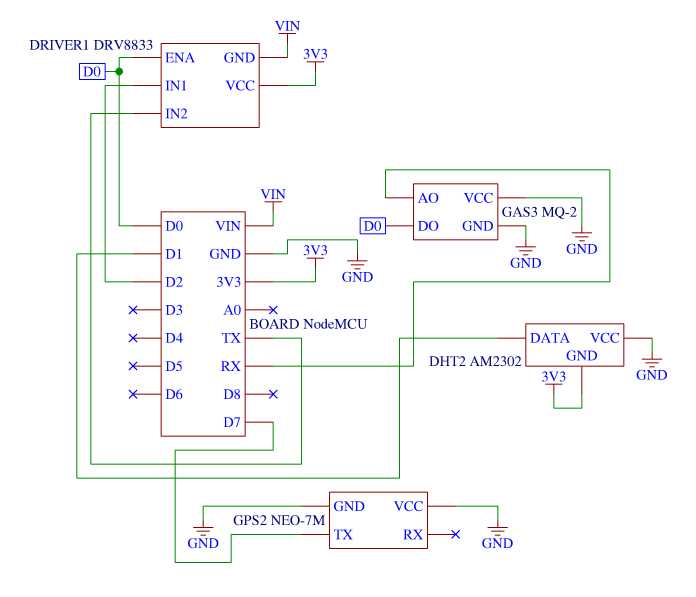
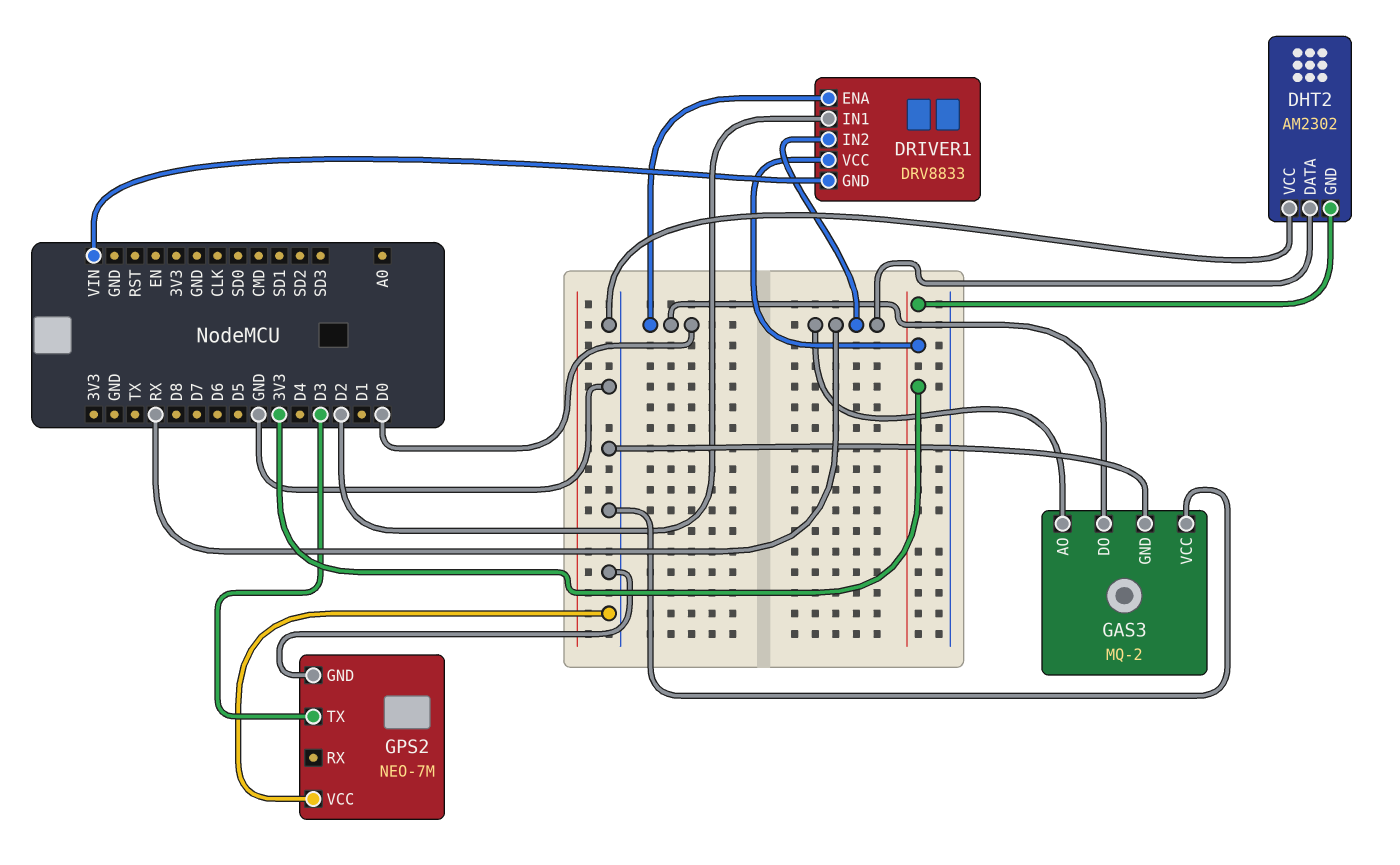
DHT2 pin DATA: D1 -> RX
DRIVER1 pin IN2: TX -> RX
GPS2 pin TX: D7 -> D3

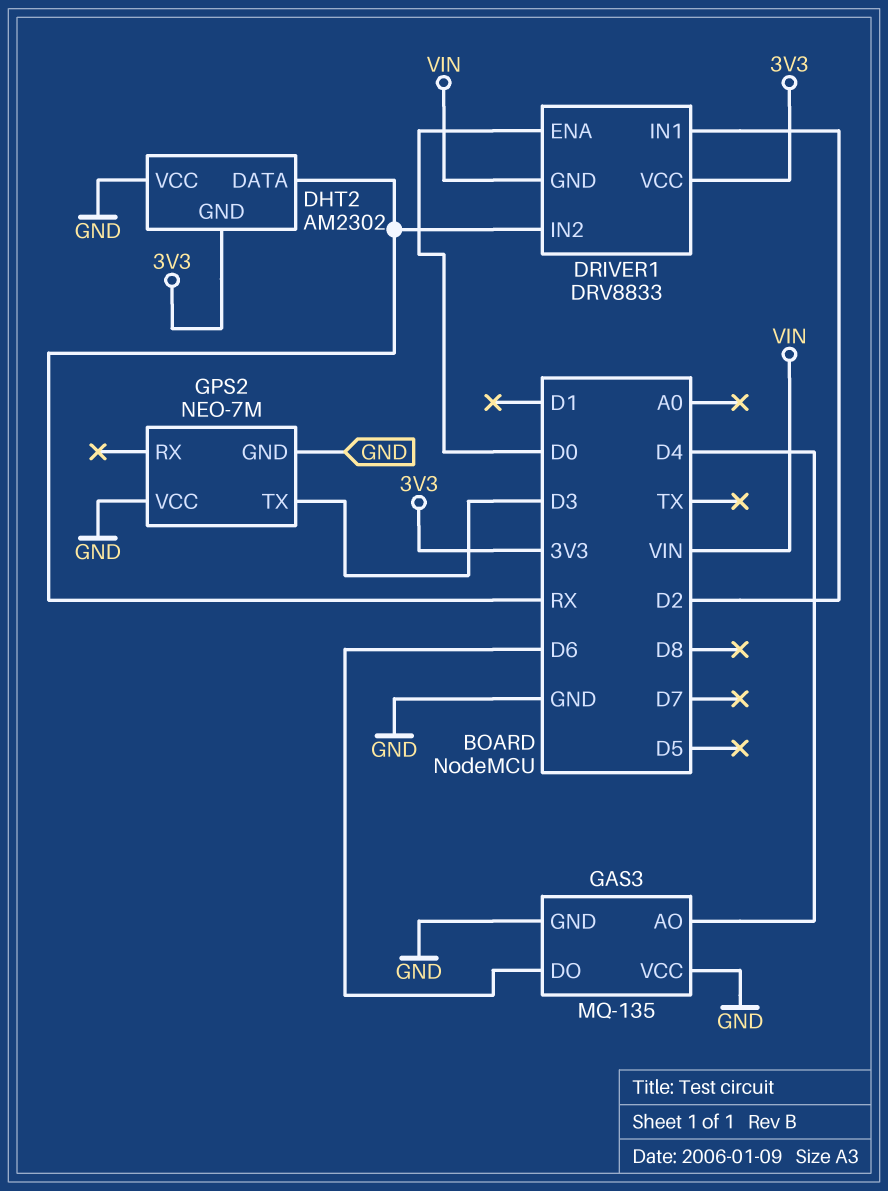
GAS3: MQ-2 -> MQ-135
GAS3 pin AO: RX -> D4
GAS3 pin DO: D0 -> D6

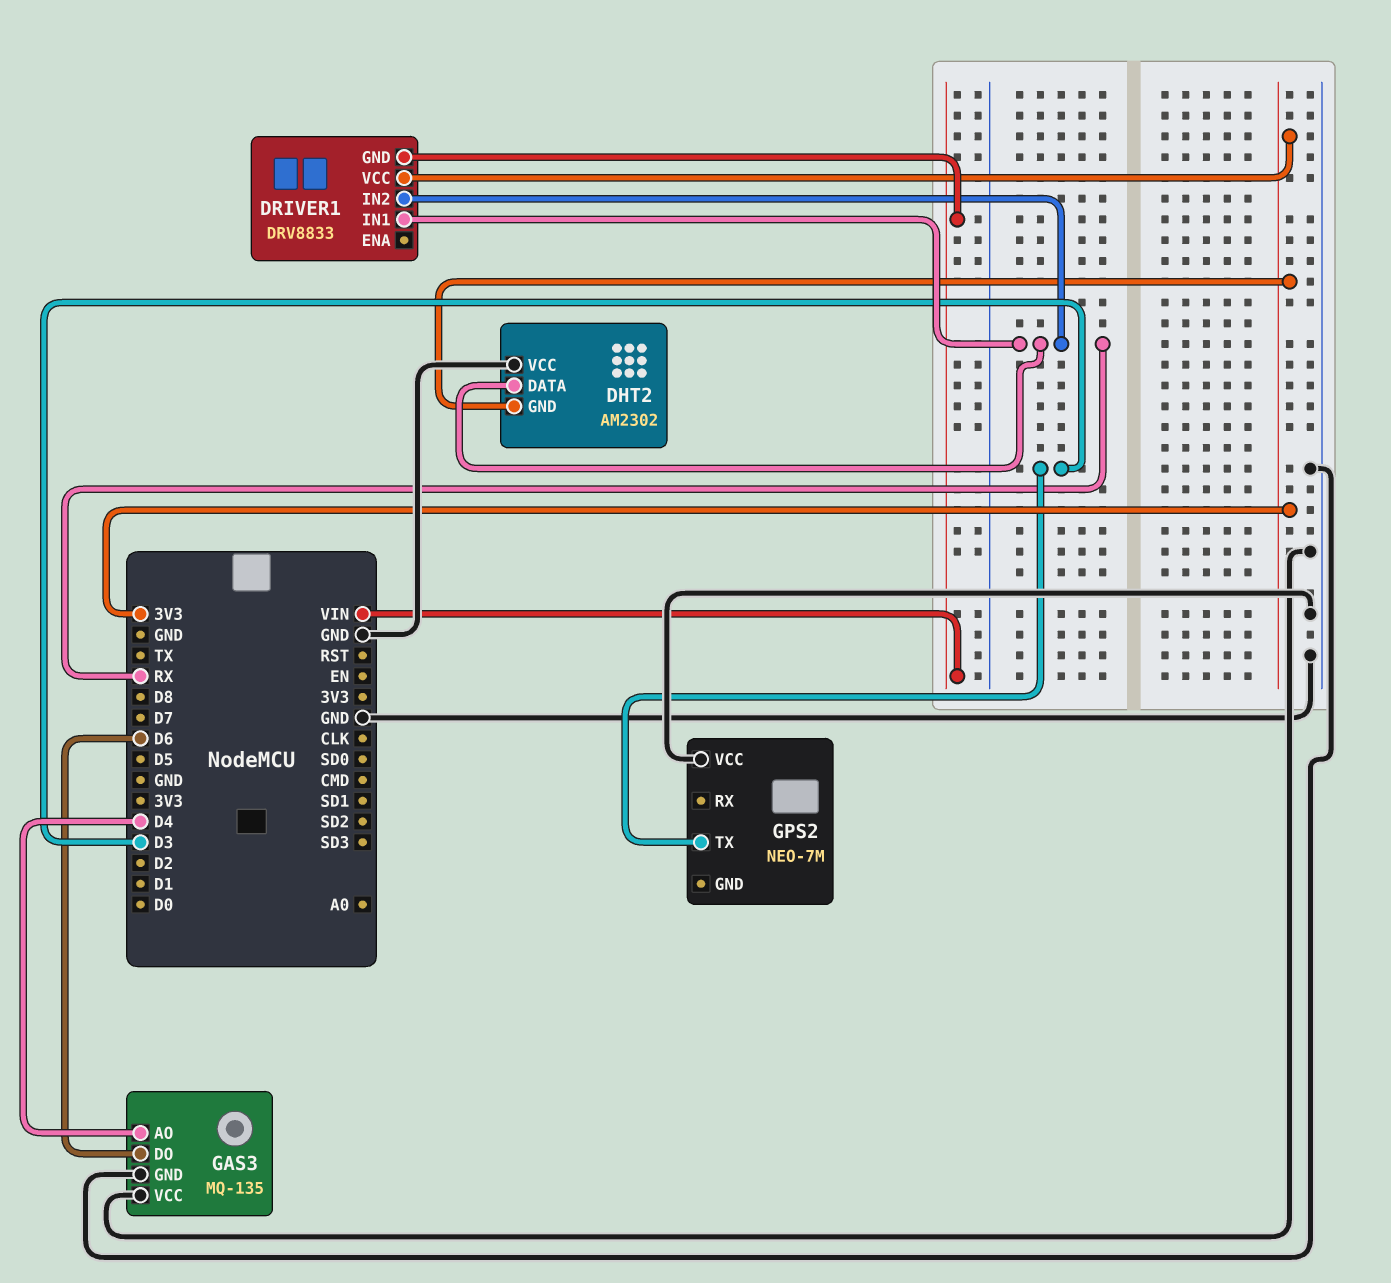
DRIVER1 pin ENA: D0 -> none
DRIVER1 pin IN1: D2 -> RX
GPS2 pin GND: GND -> none

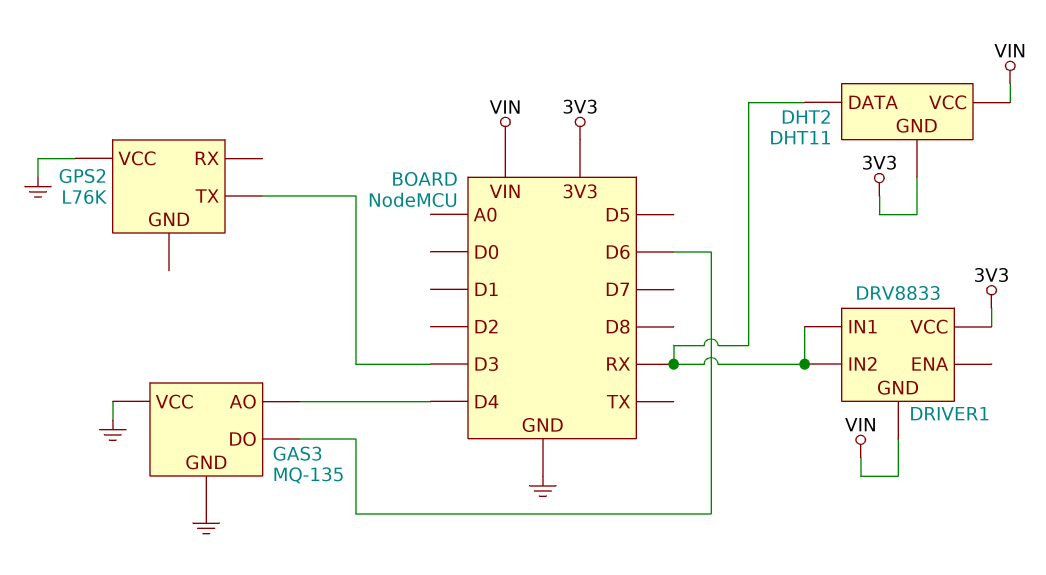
DHT2: AM2302 -> DHT11
DHT2 pin VCC: GND -> VIN
GPS2: NEO-7M -> L76K

